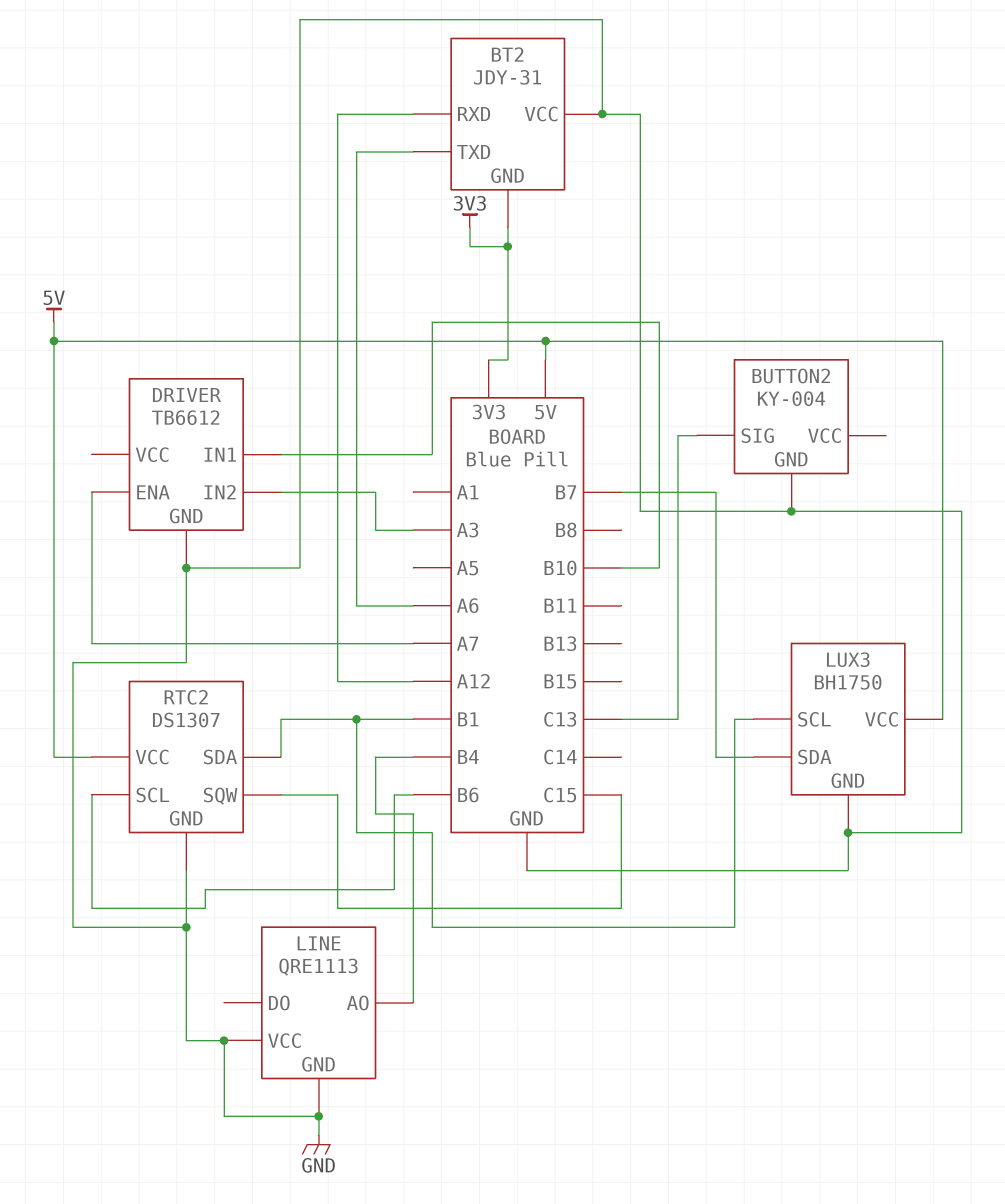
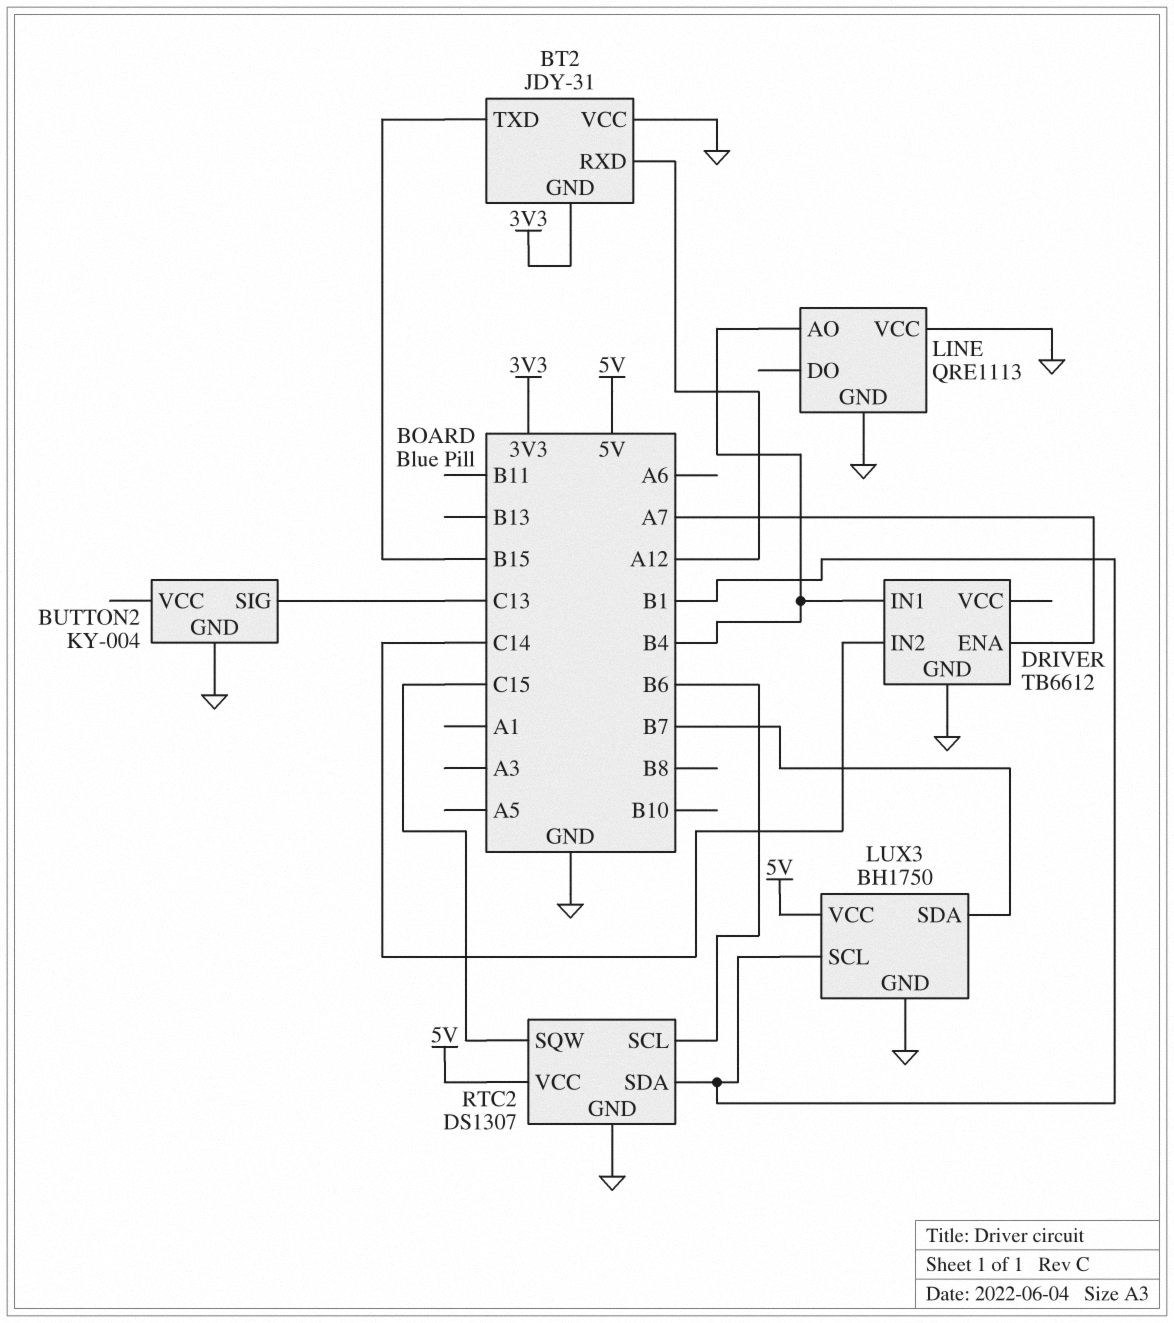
BT2 pin TXD: A6 -> B15
DRIVER pin IN1: B10 -> B4
DRIVER pin IN2: A3 -> C14

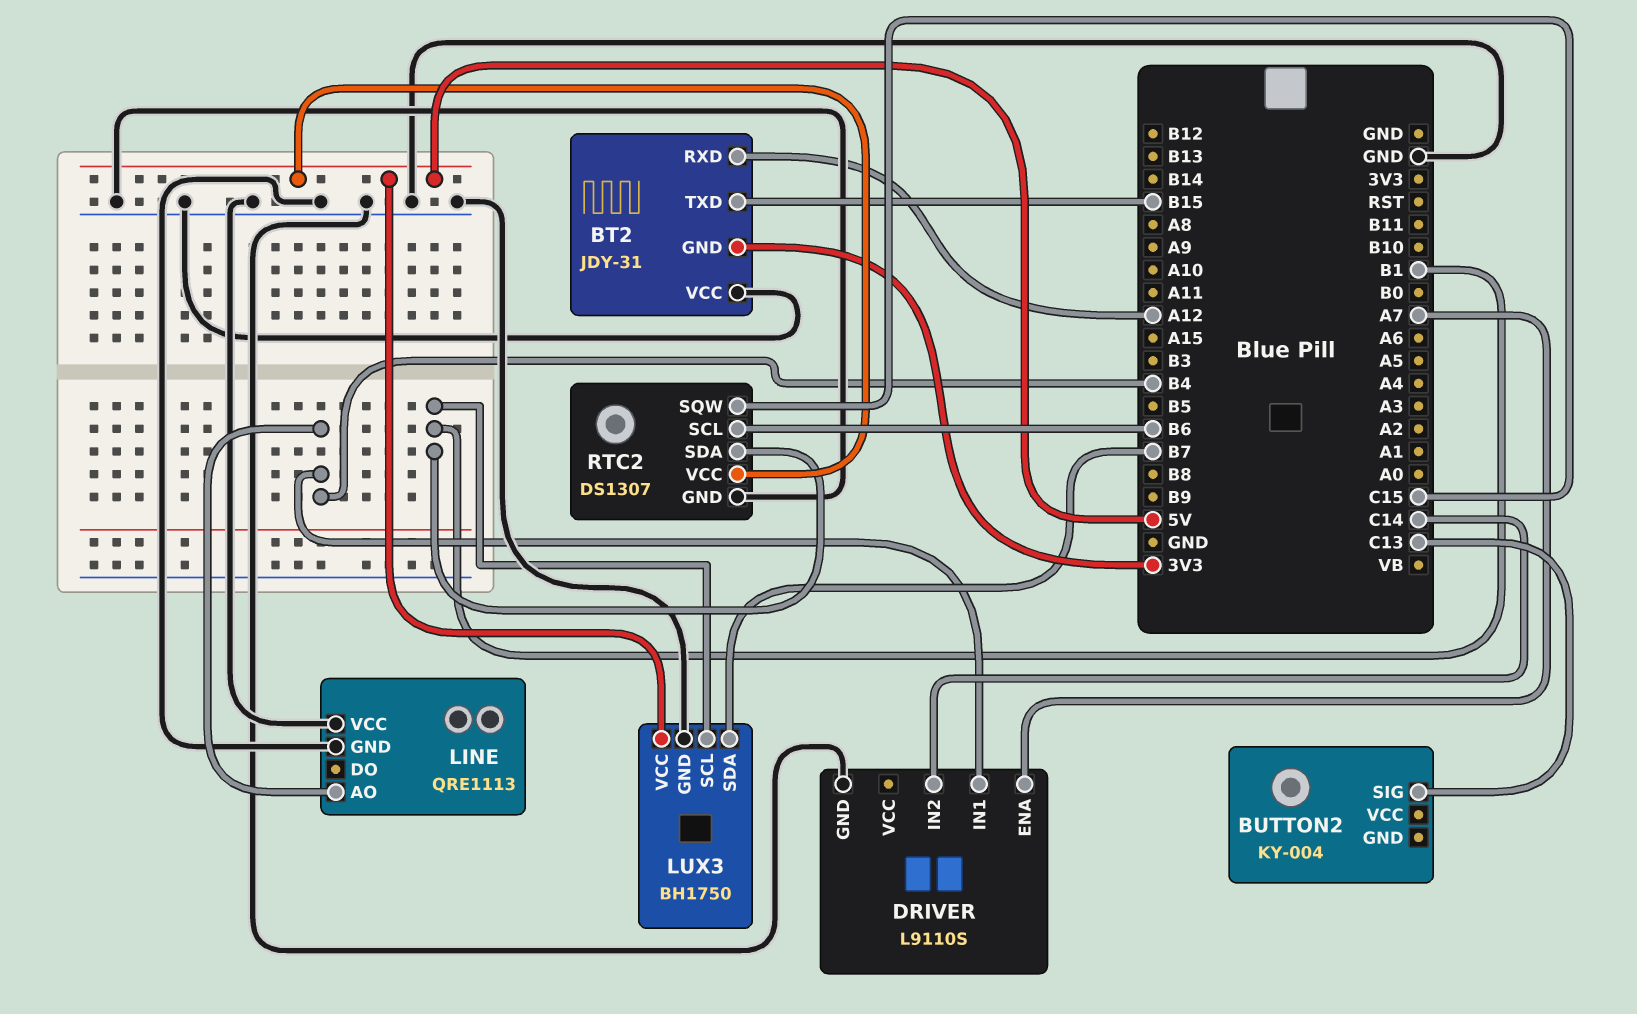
BUTTON2 pin GND: GND -> none
DRIVER: TB6612 -> L9110S

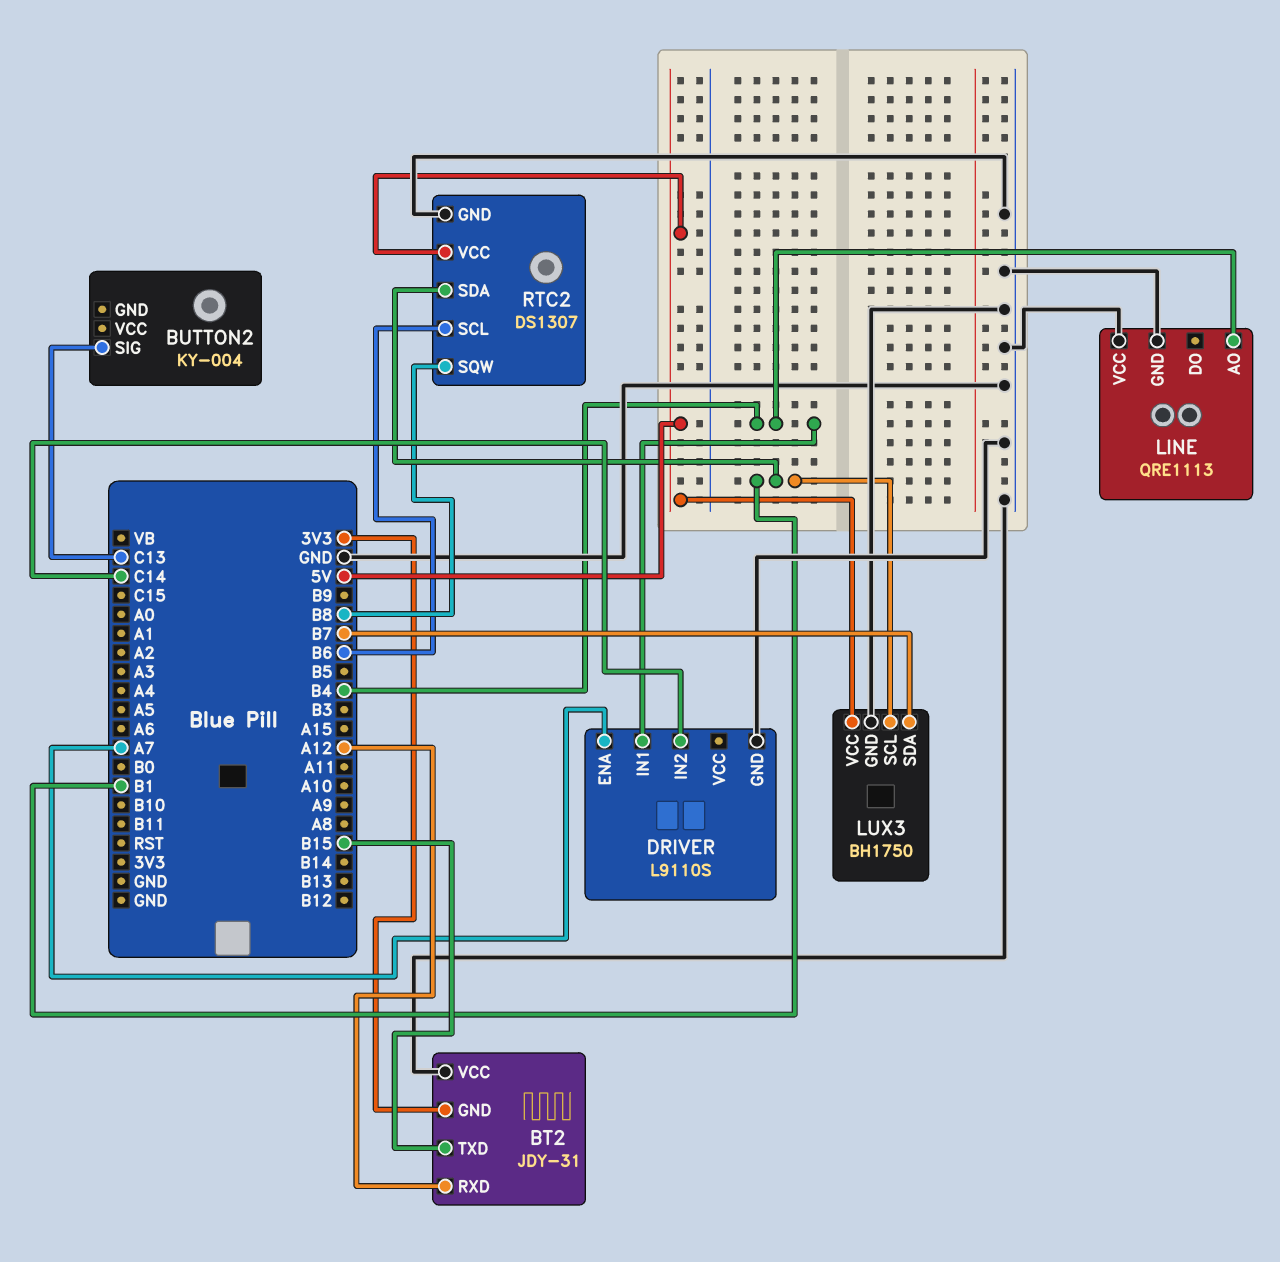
RTC2 pin SQW: C15 -> B8

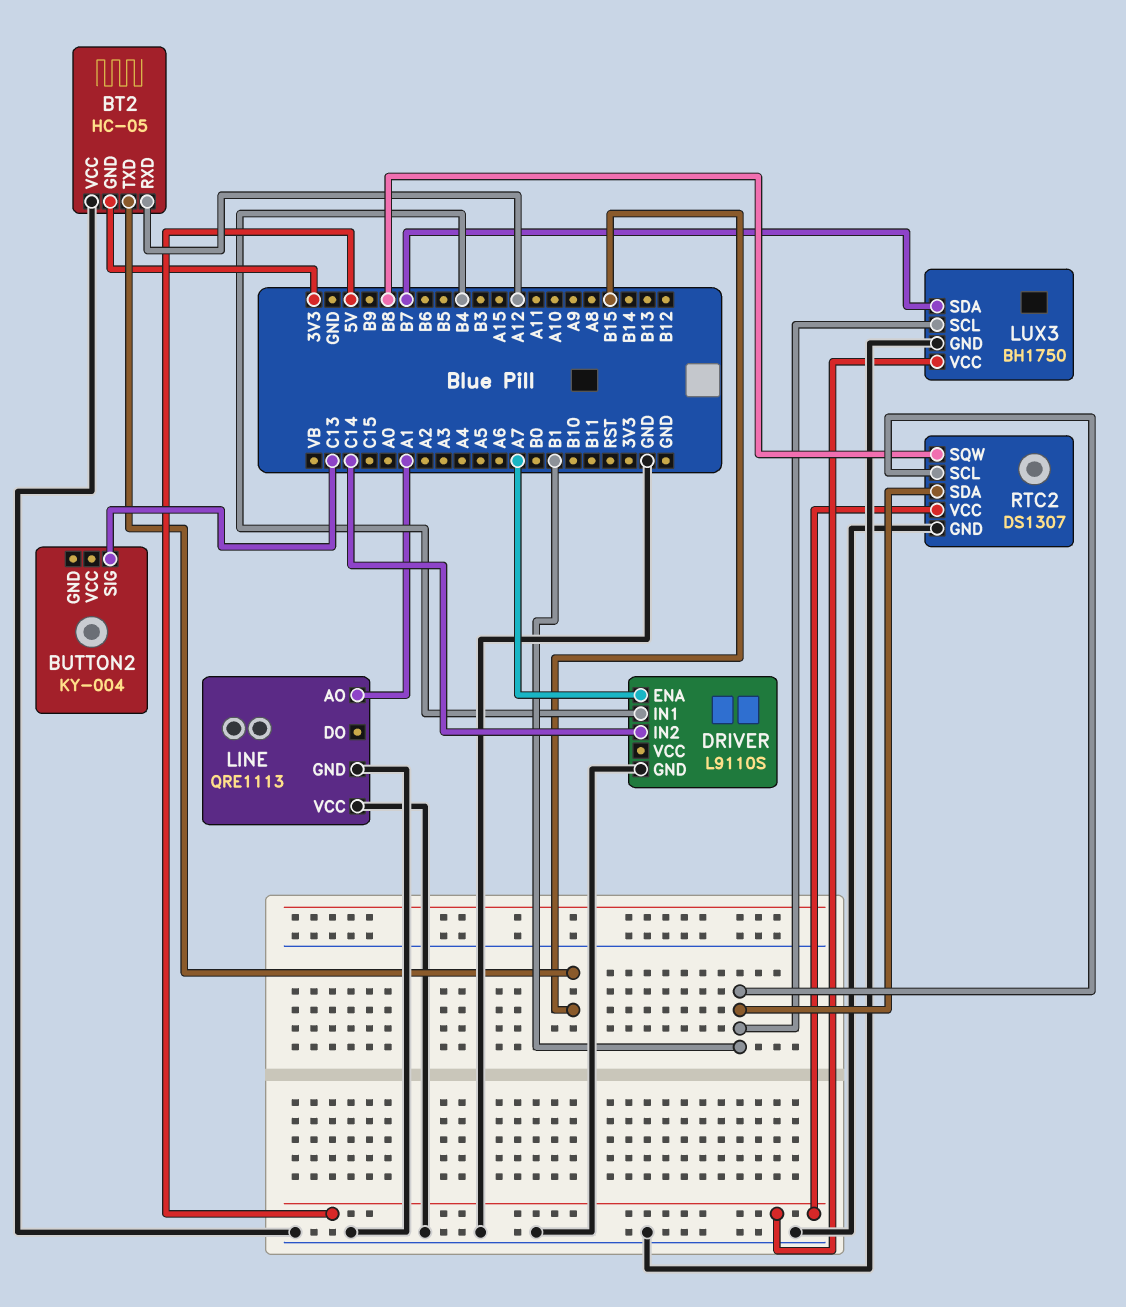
BT2: JDY-31 -> HC-05
LINE pin AO: B4 -> A1
RTC2 pin SCL: B6 -> B1

